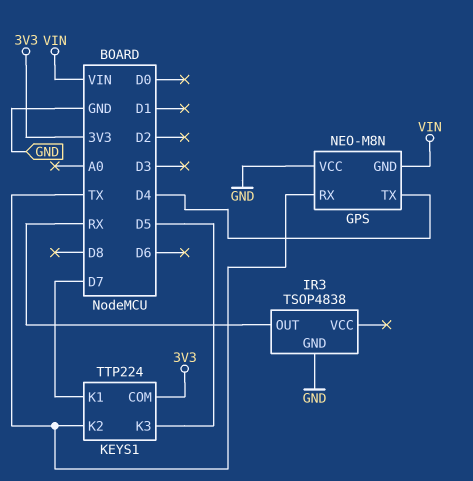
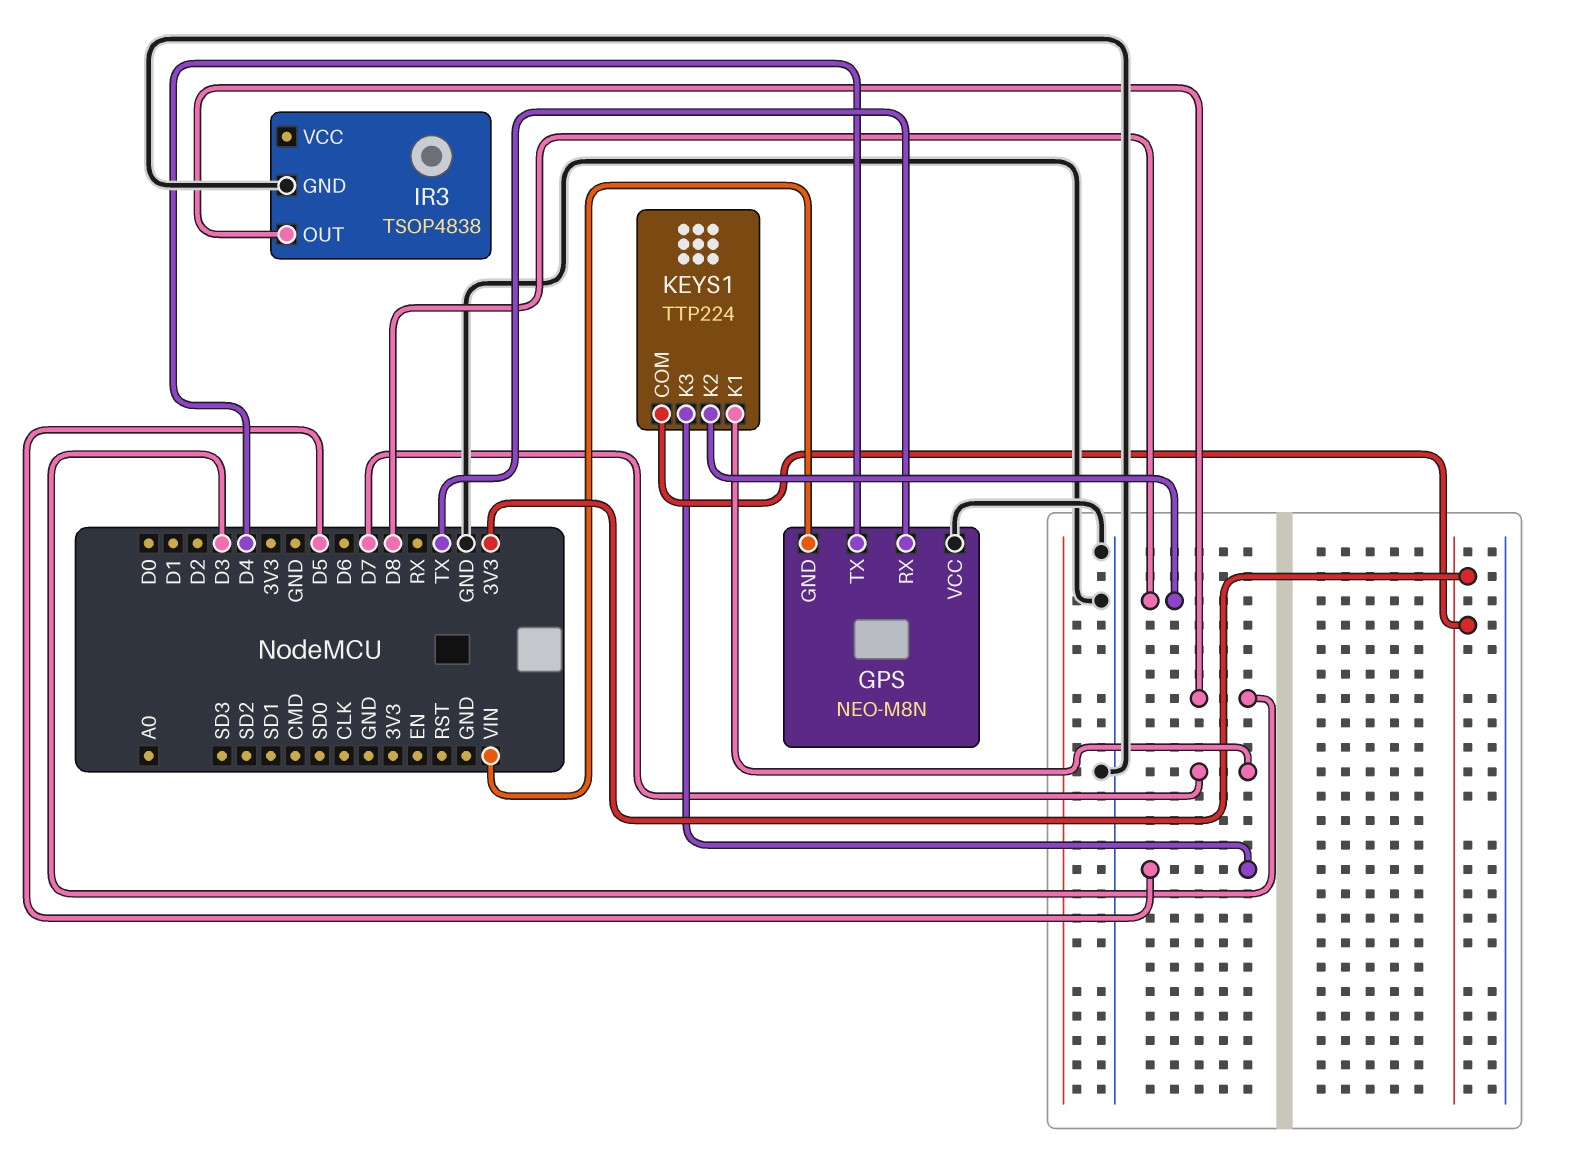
IR3 pin OUT: RX -> D3
KEYS1 pin K2: TX -> D8

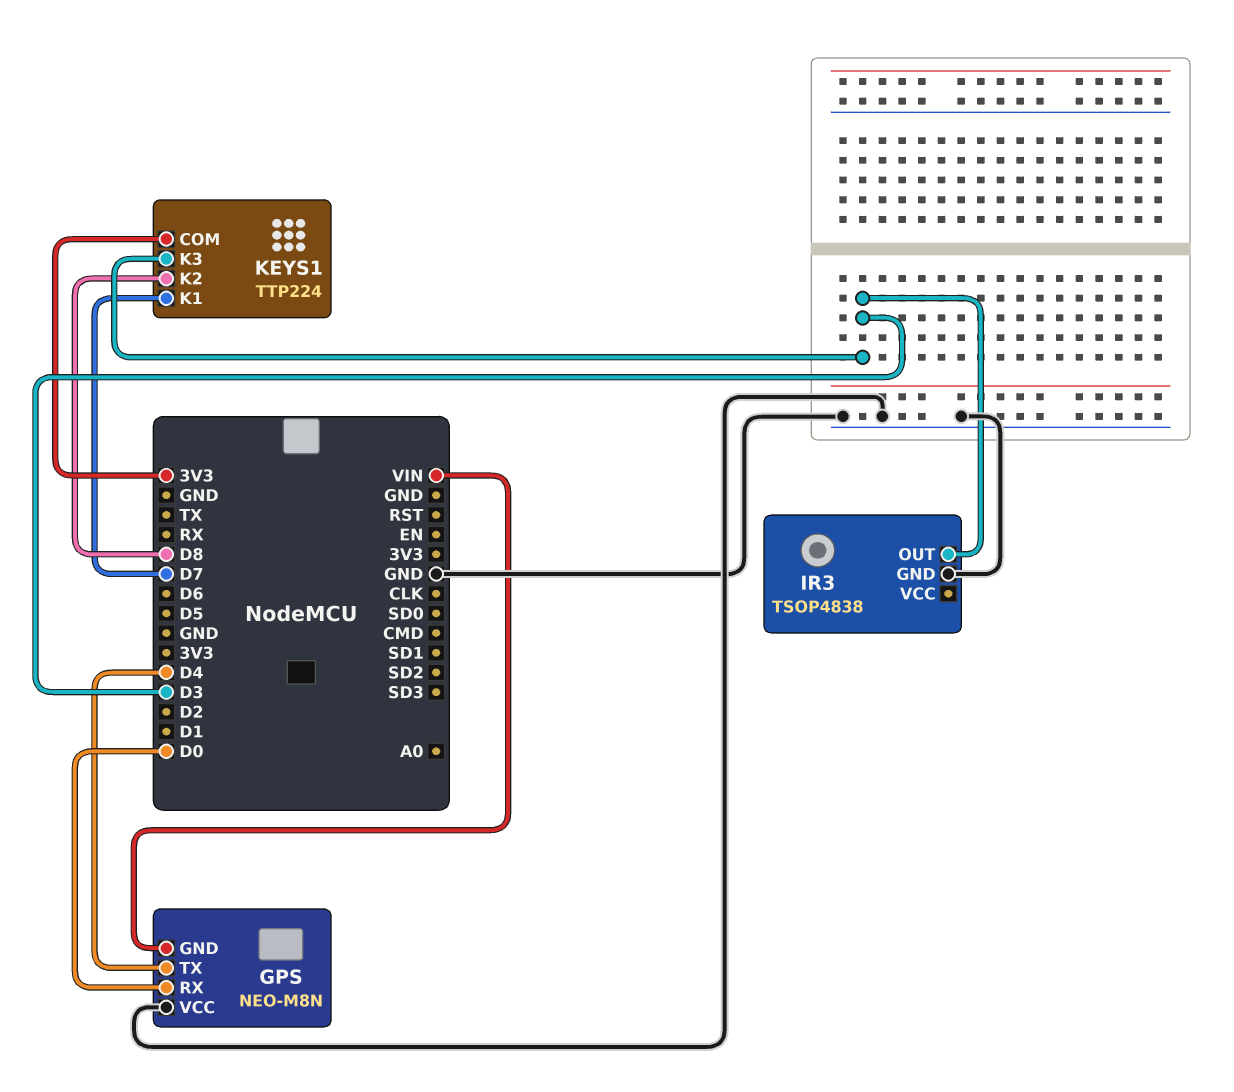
GPS pin RX: TX -> D0
KEYS1 pin K3: D5 -> D3

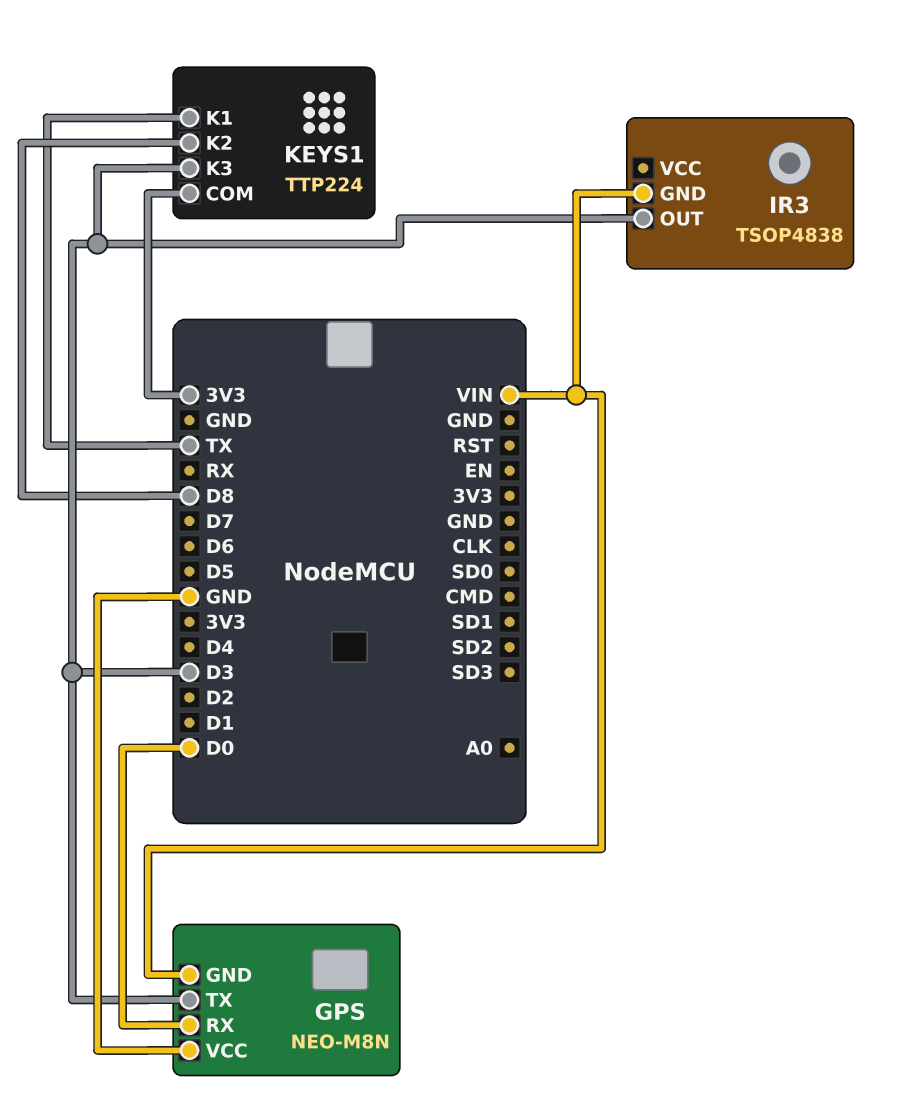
GPS pin TX: D4 -> D3
IR3 pin GND: GND -> VIN
KEYS1 pin K1: D7 -> TX

